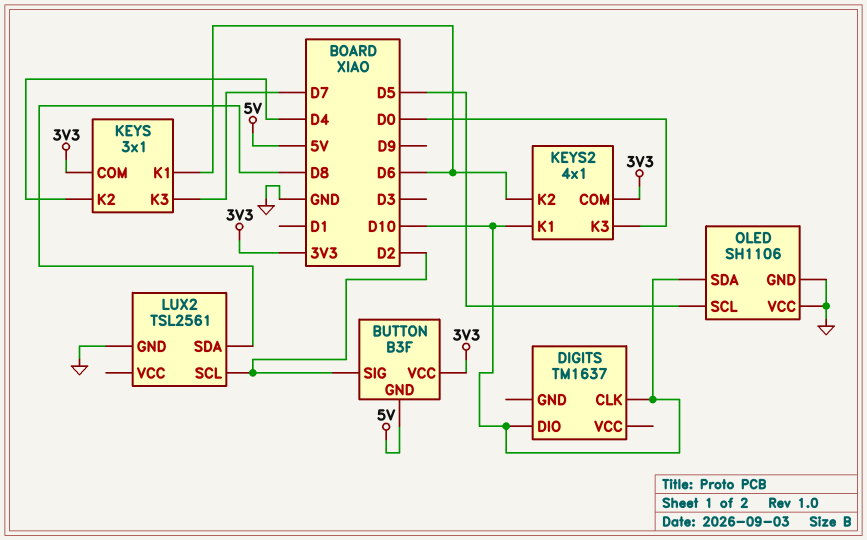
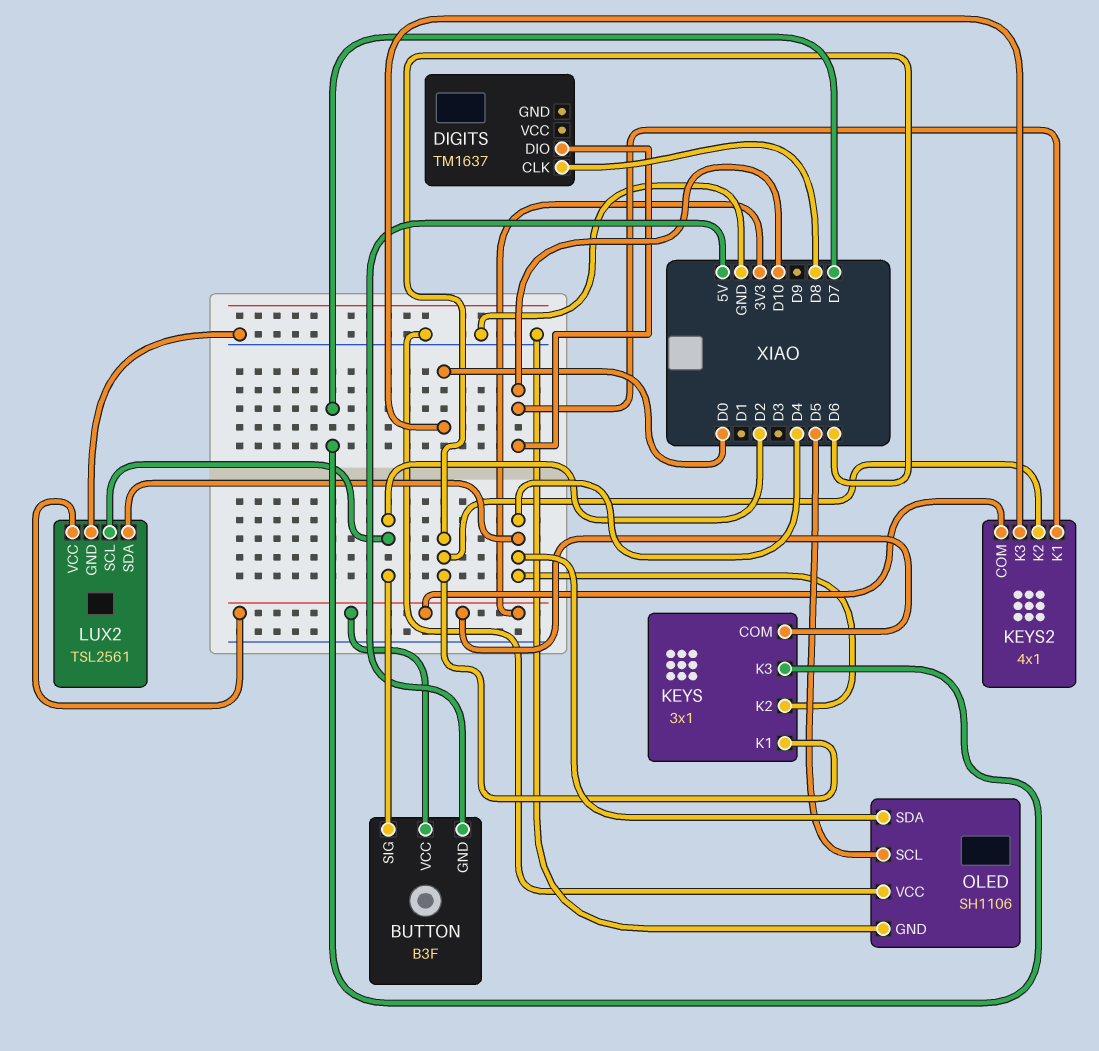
DIGITS pin CLK: D10 -> D8
LUX2 pin SDA: D8 -> D4
LUX2 pin VCC: none -> 3V3
OLED pin SDA: D10 -> D4

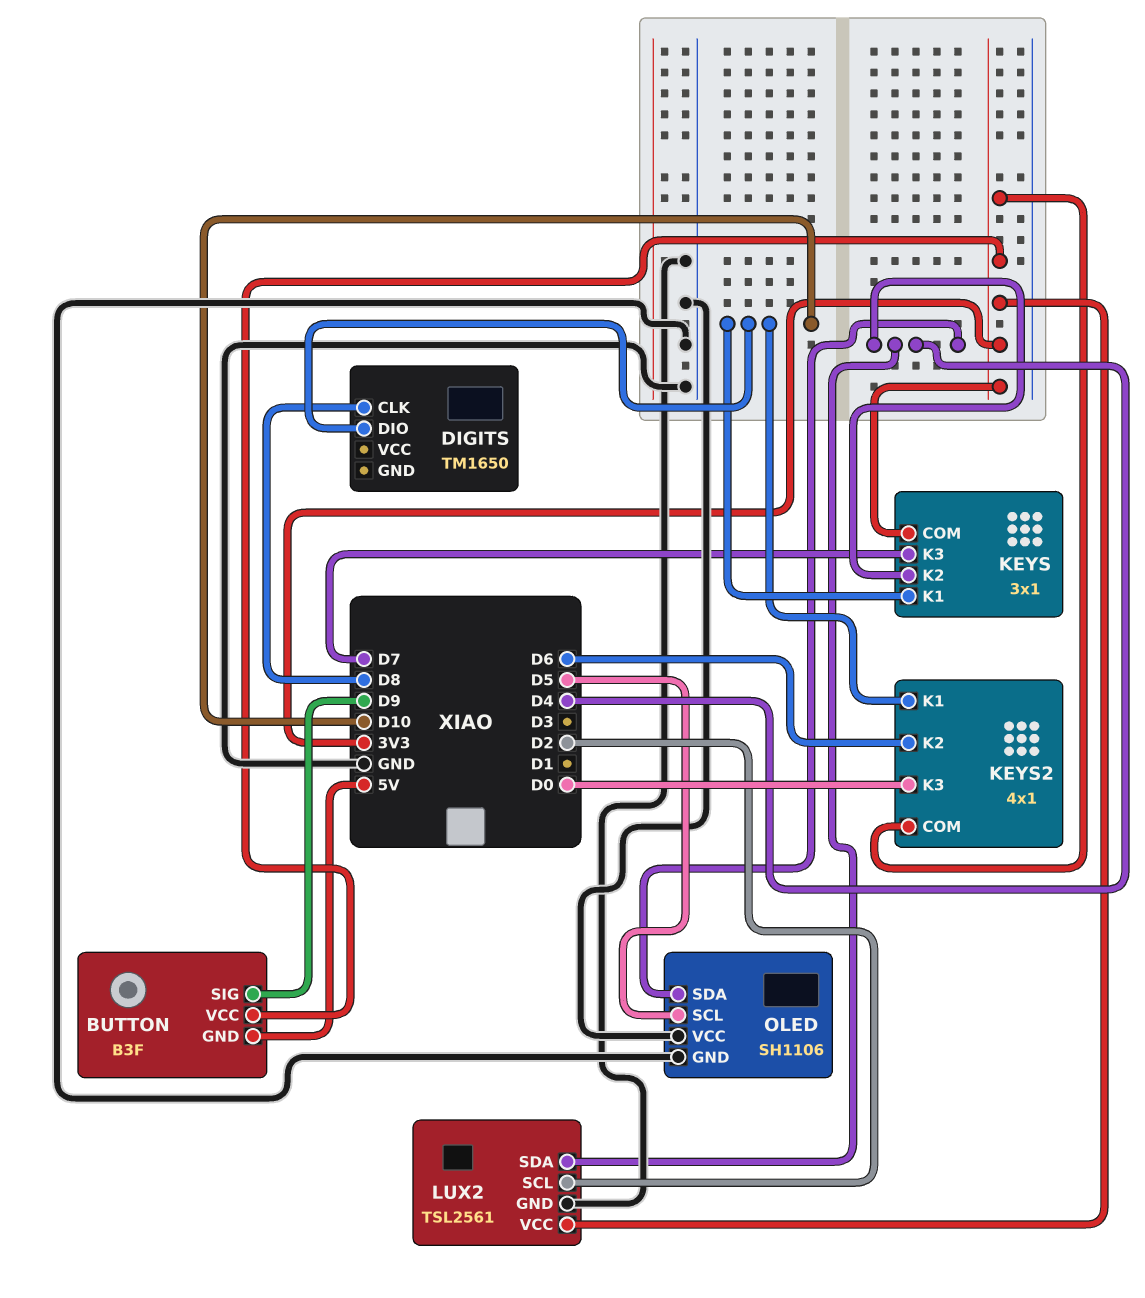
BUTTON pin SIG: D2 -> D9
DIGITS: TM1637 -> TM1650
KEYS pin K1: D6 -> D10

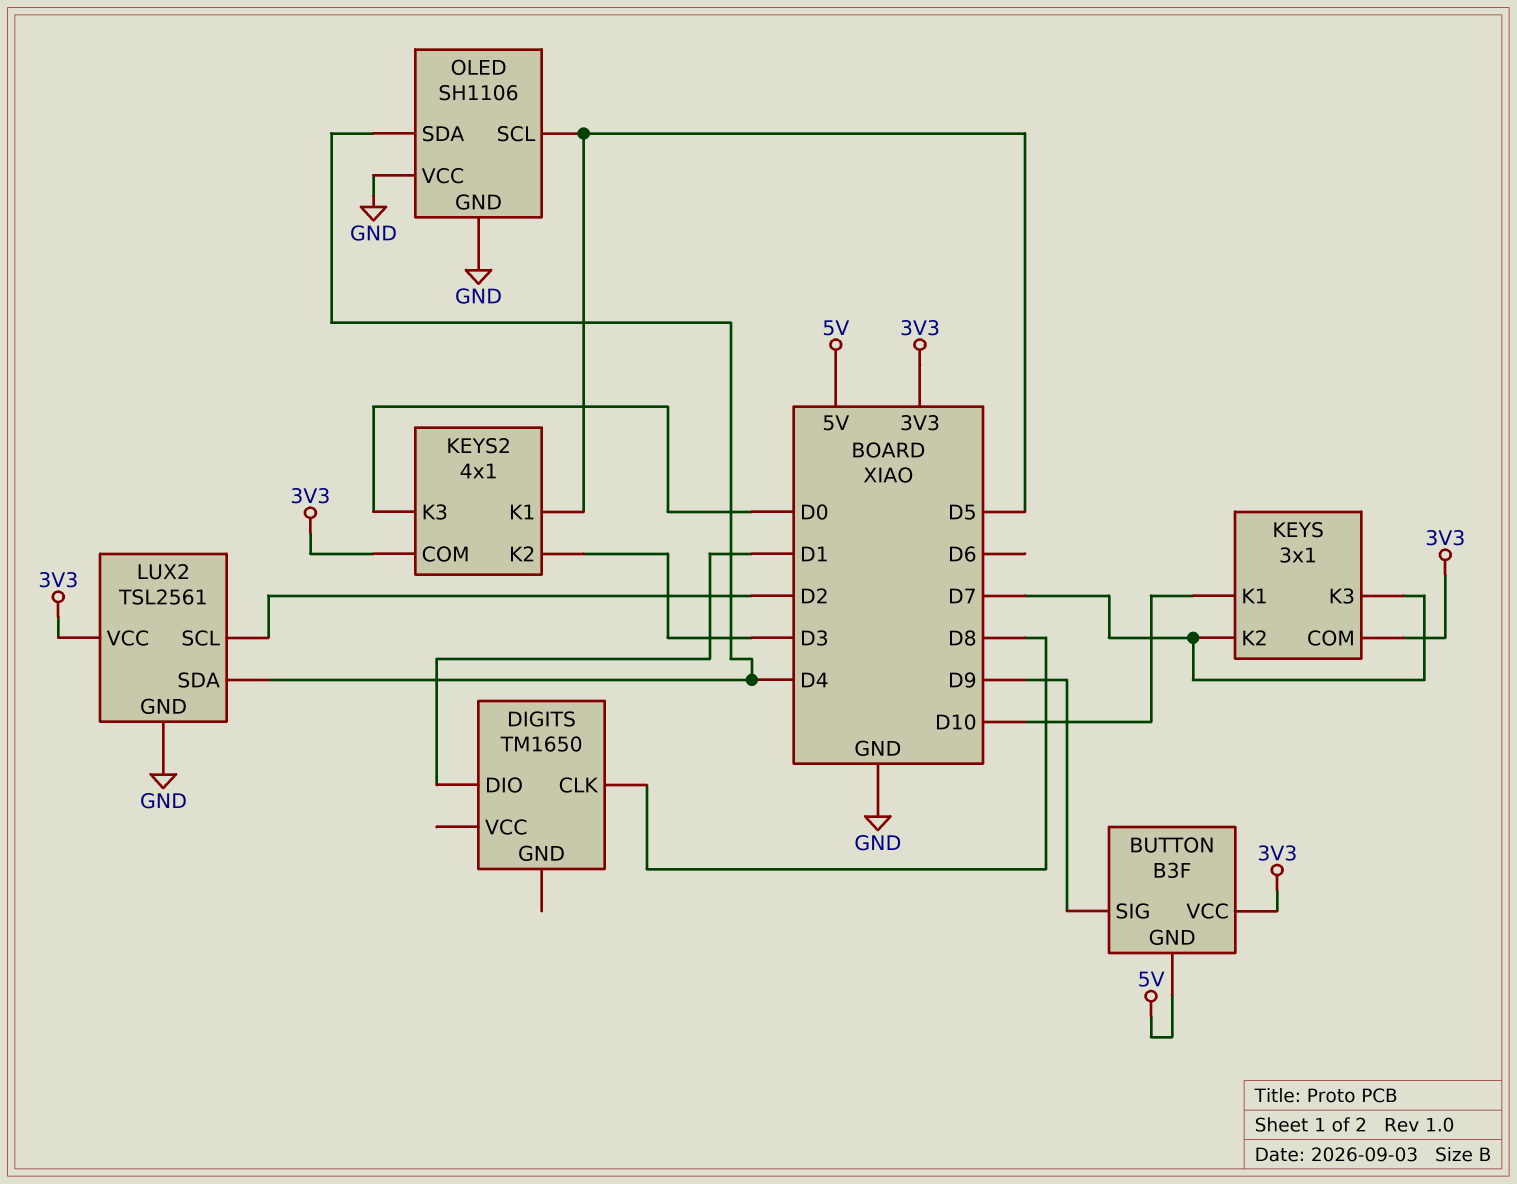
DIGITS pin DIO: D10 -> D1
KEYS pin K2: D4 -> D7
KEYS2 pin K1: D10 -> D5
KEYS2 pin K2: D6 -> D3

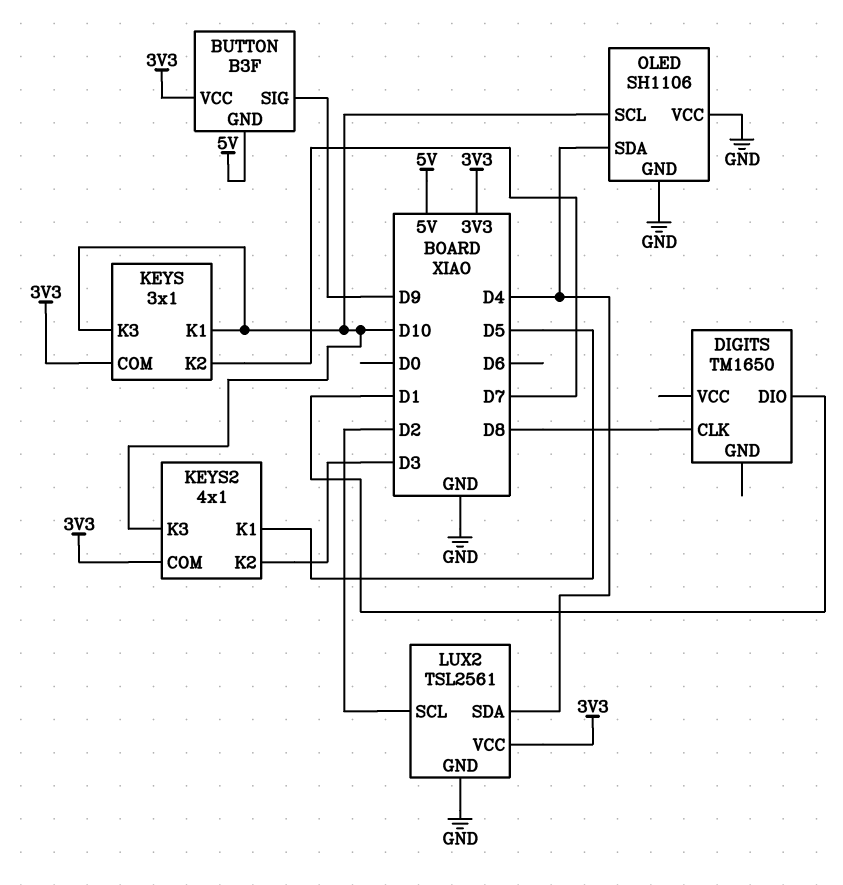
KEYS pin K3: D7 -> D10
KEYS2 pin K3: D0 -> D10
OLED pin SCL: D5 -> D10

